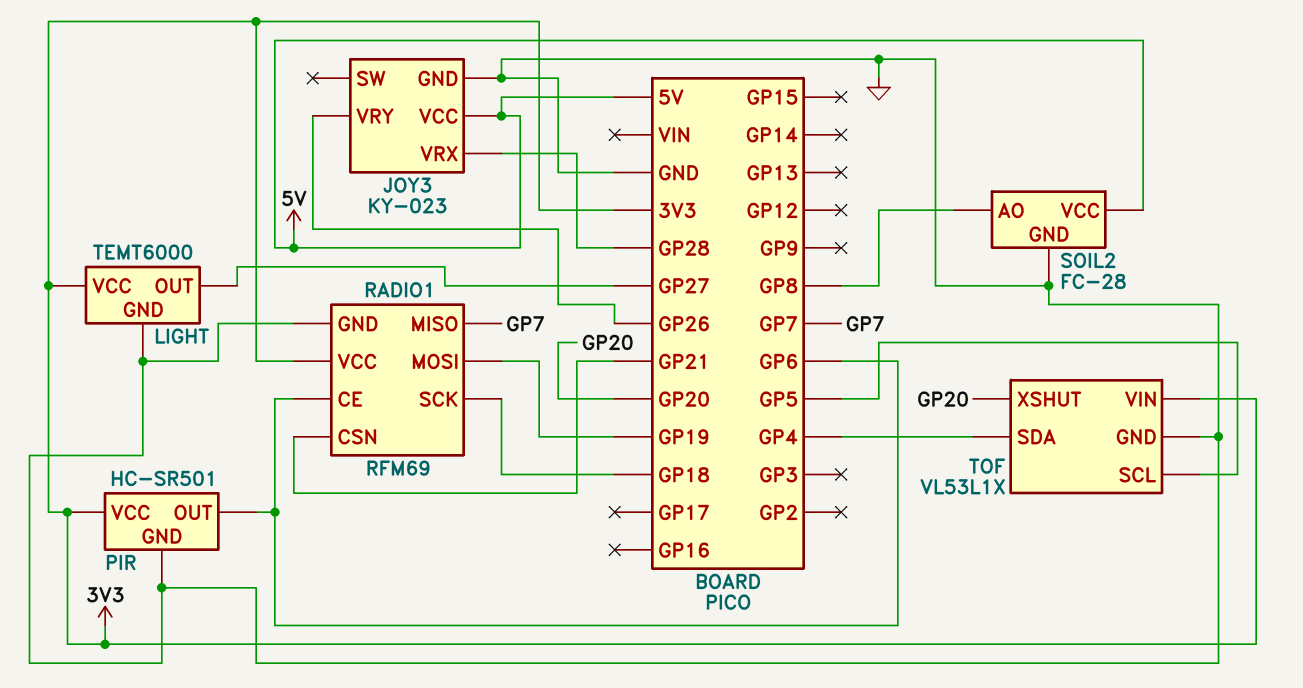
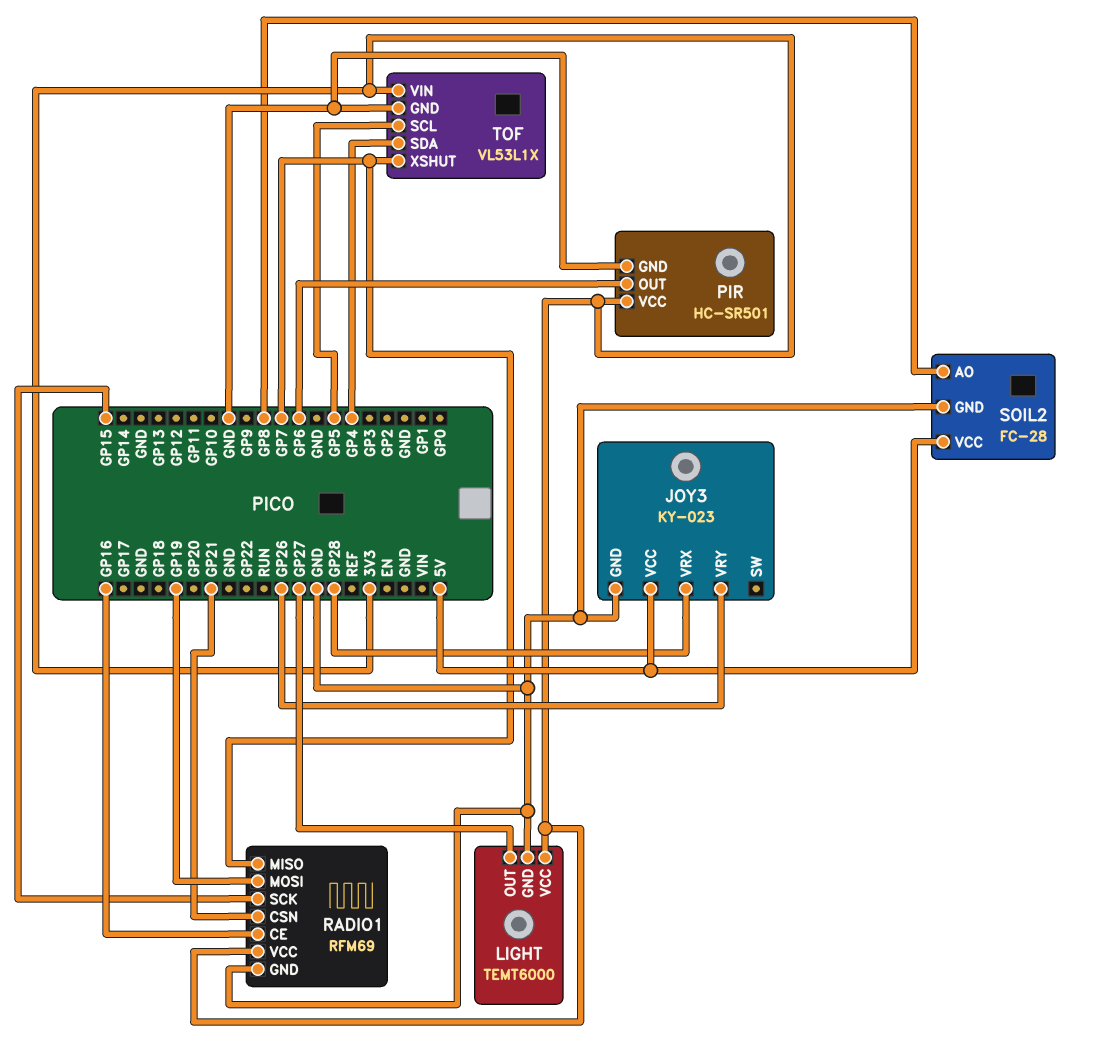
RADIO1 pin CE: GP6 -> GP16
RADIO1 pin SCK: GP18 -> GP15
TOF pin XSHUT: GP20 -> GP7

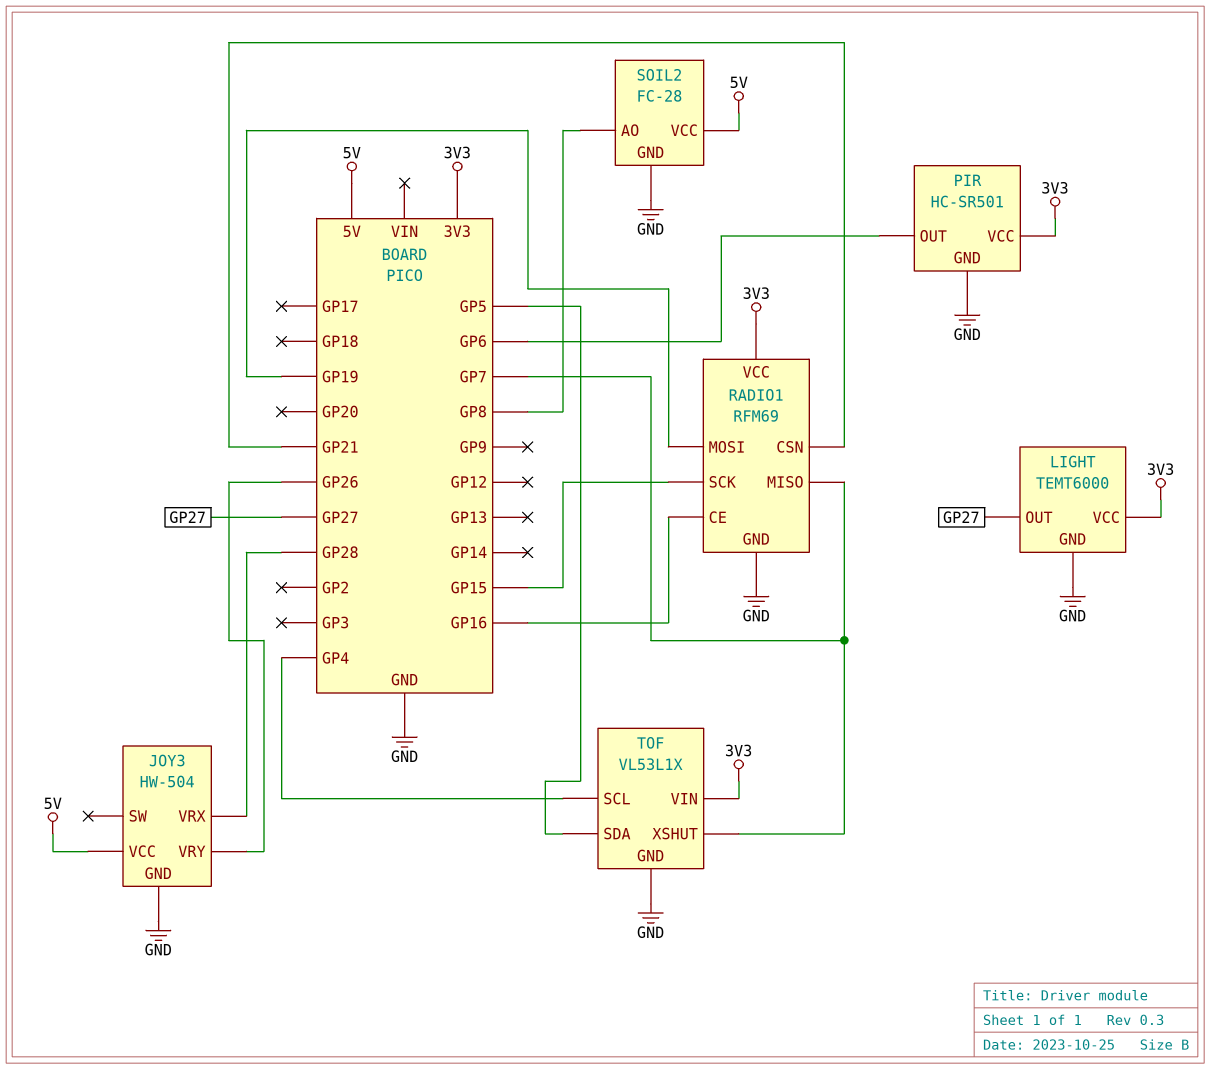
JOY3: KY-023 -> HW-504
TOF pin SCL: GP5 -> GP4
TOF pin SDA: GP4 -> GP5

